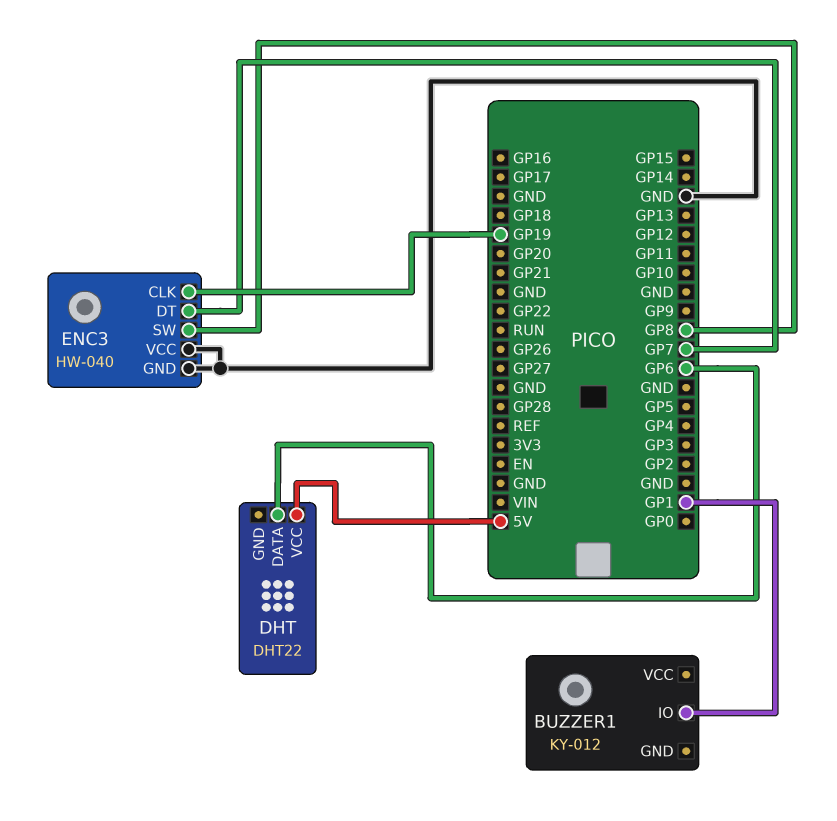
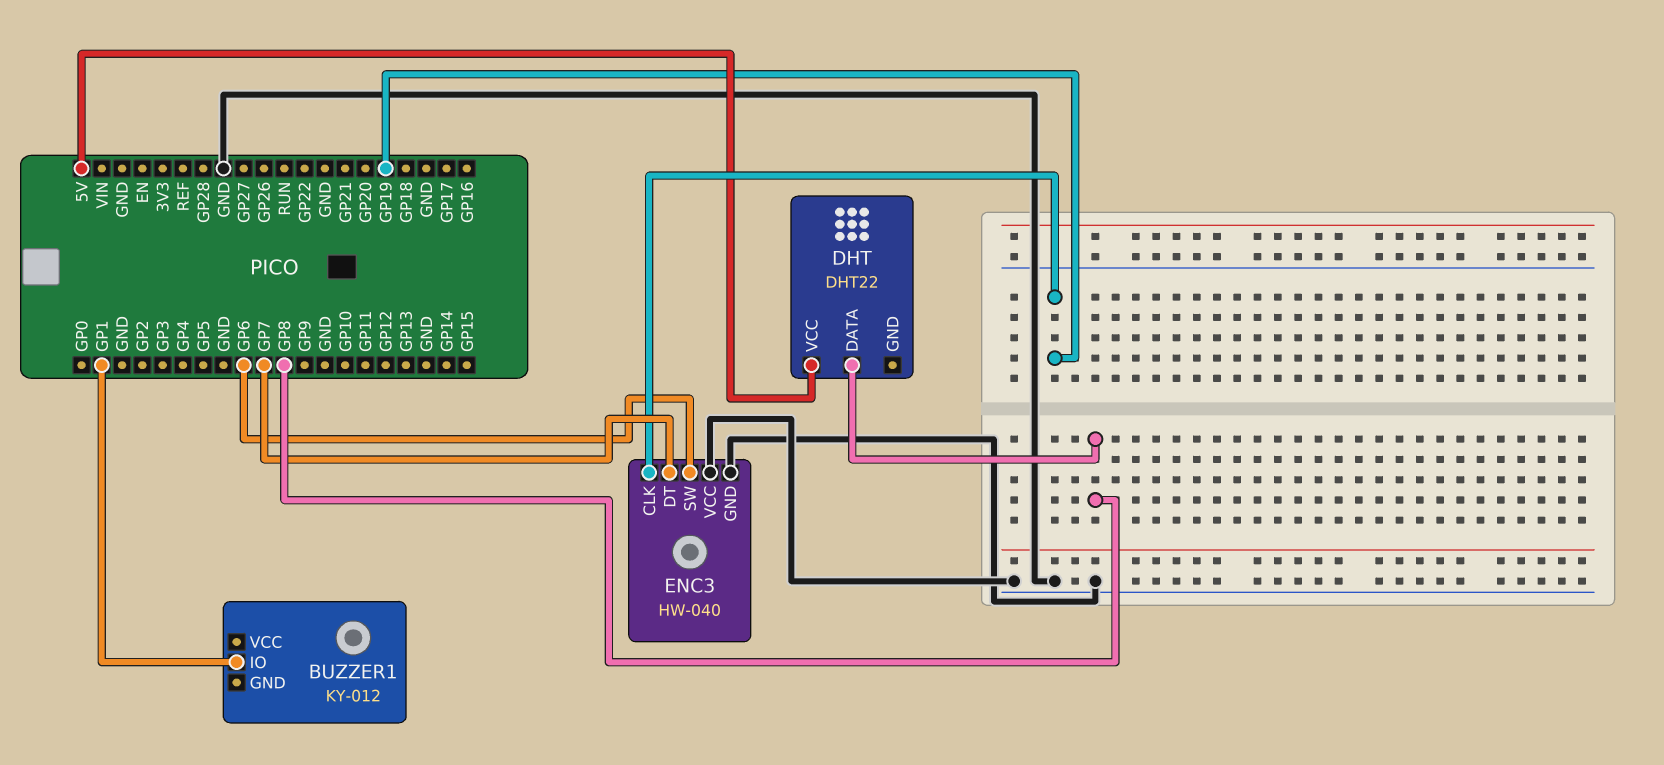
DHT pin DATA: GP6 -> GP8
ENC3 pin SW: GP8 -> GP6

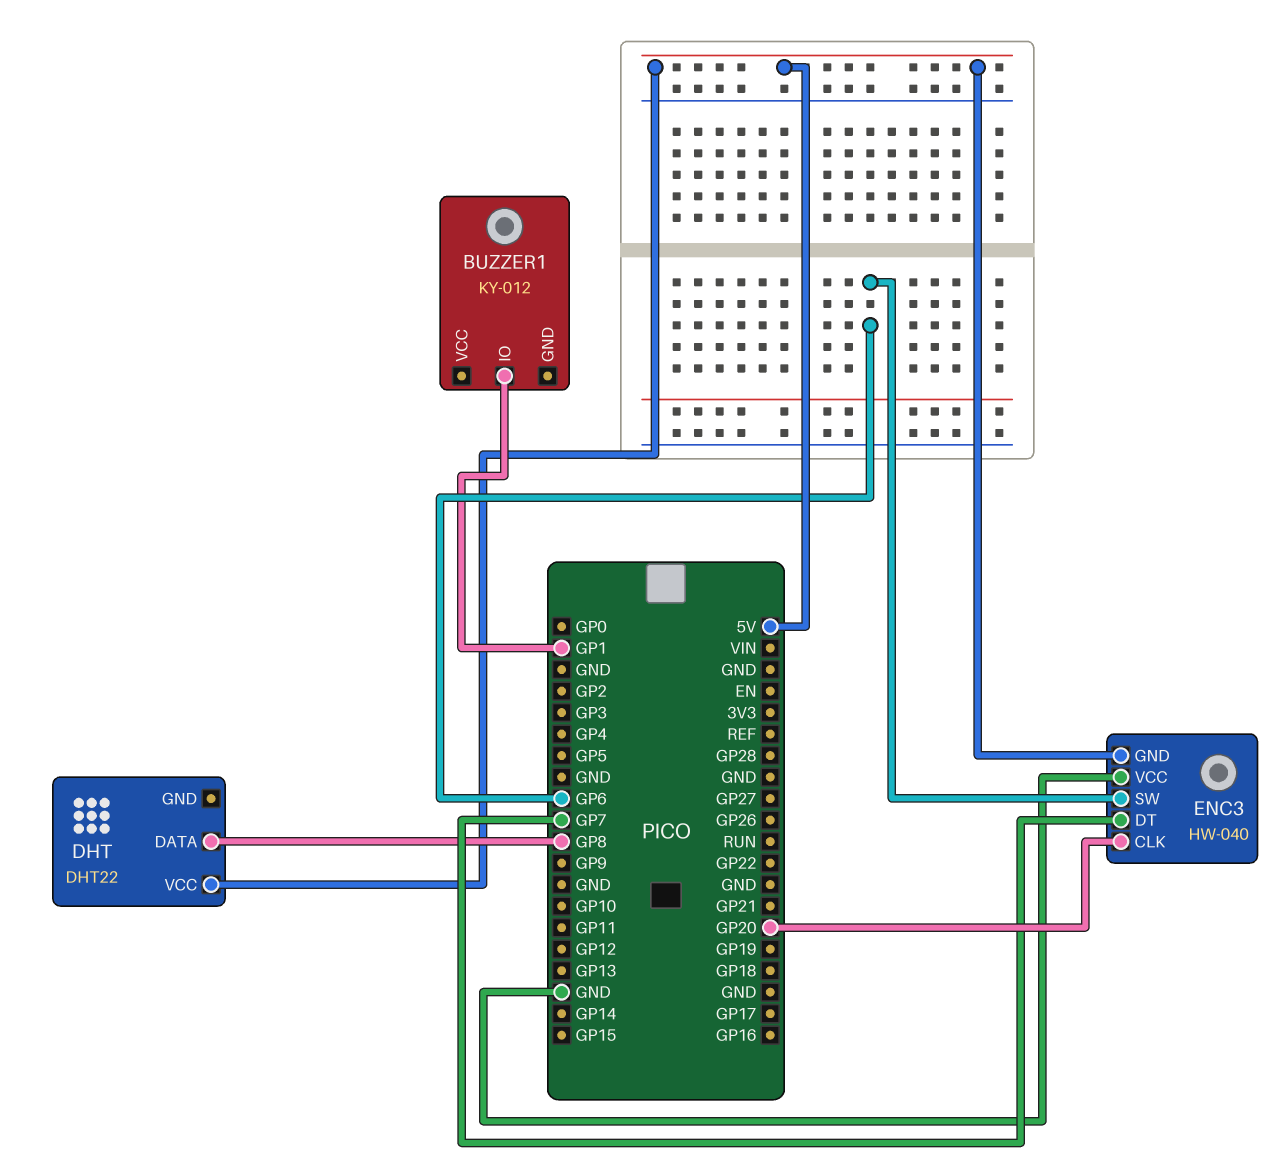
ENC3 pin CLK: GP19 -> GP20
ENC3 pin GND: GND -> 5V

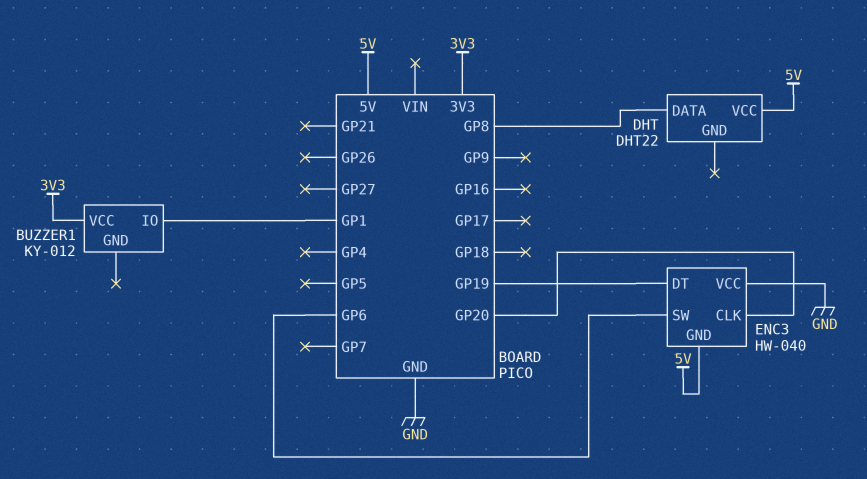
BUZZER1 pin VCC: none -> 3V3
ENC3 pin DT: GP7 -> GP19

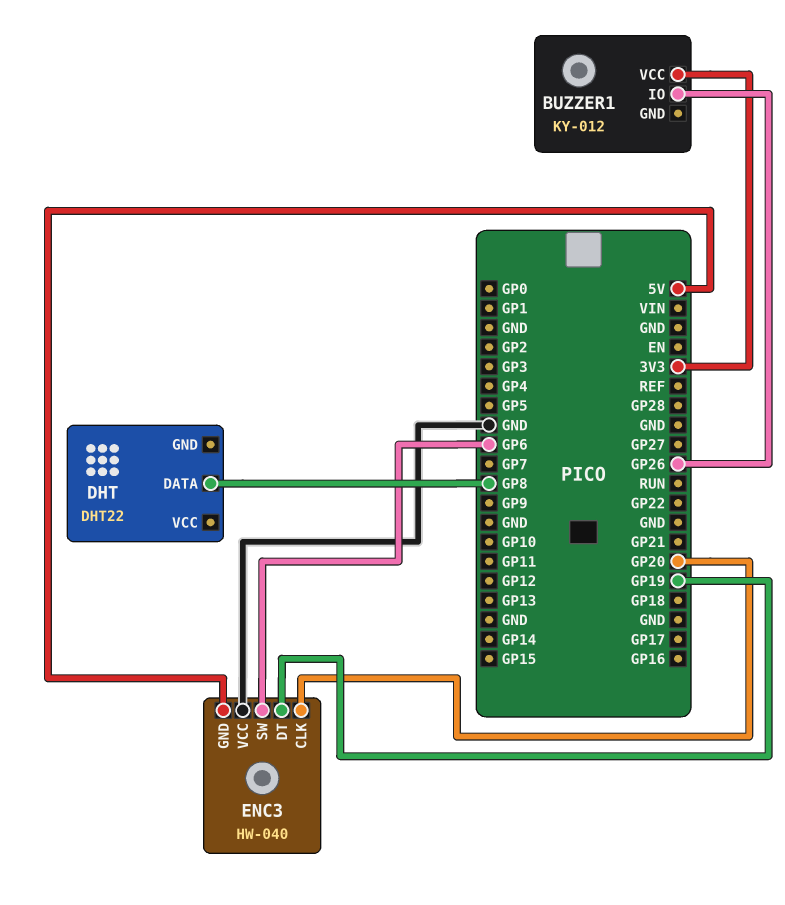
BUZZER1 pin IO: GP1 -> GP26
DHT pin VCC: 5V -> none

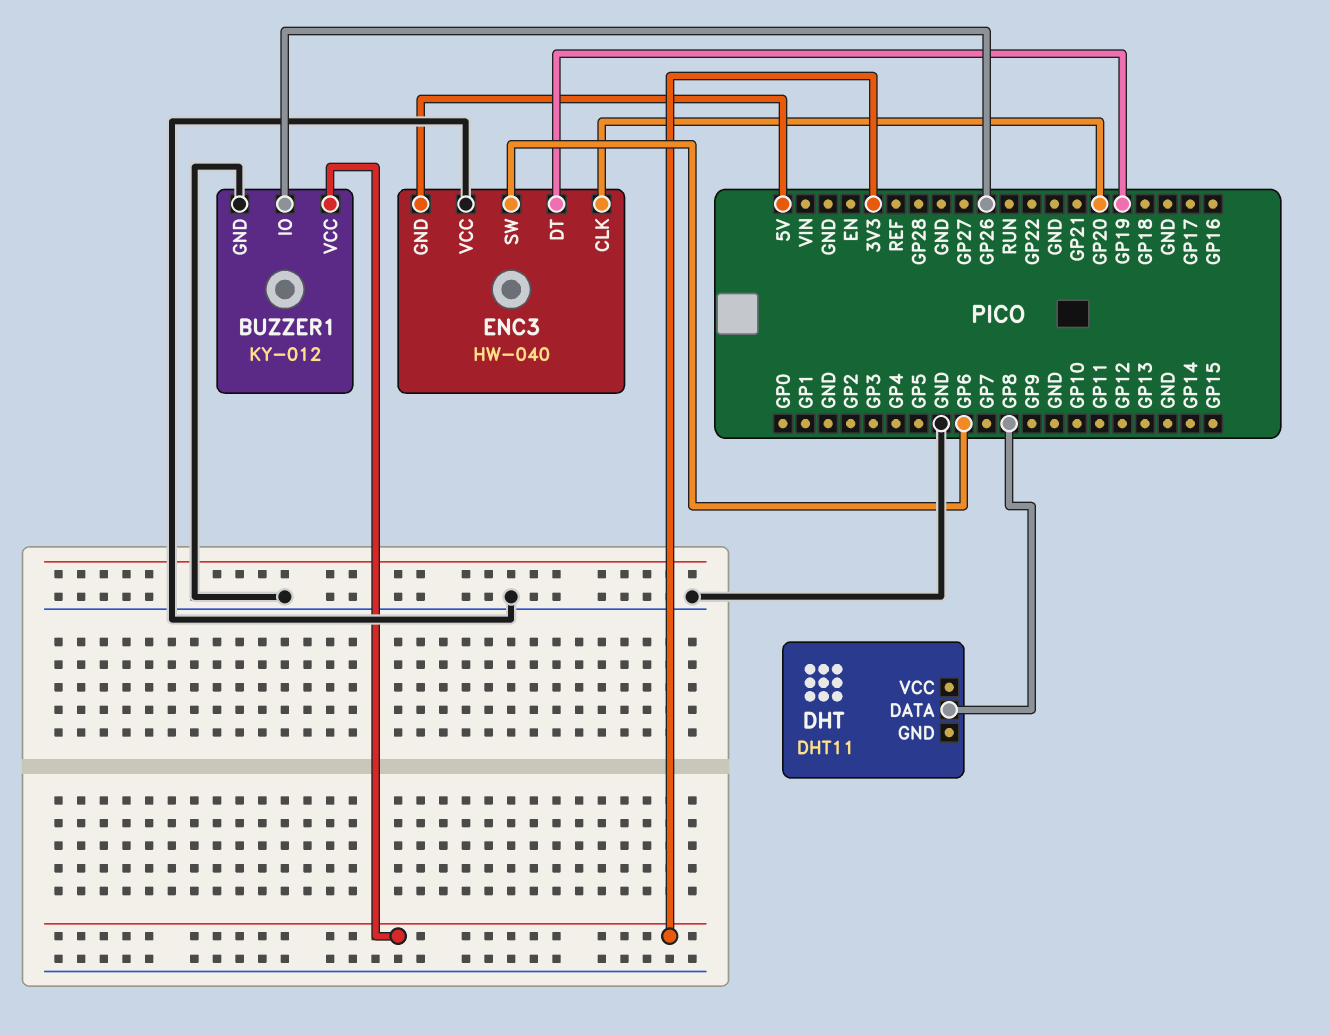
BUZZER1 pin GND: none -> GND
DHT: DHT22 -> DHT11

